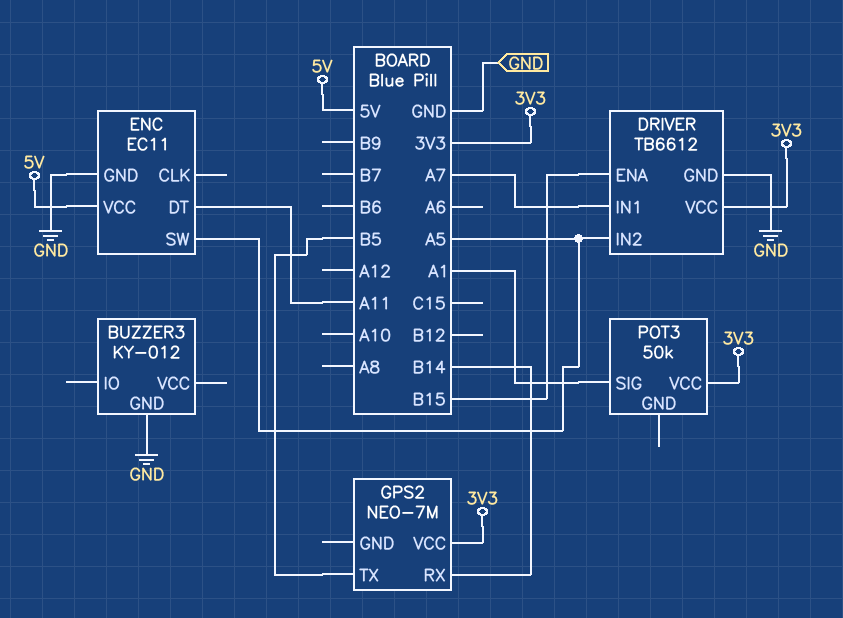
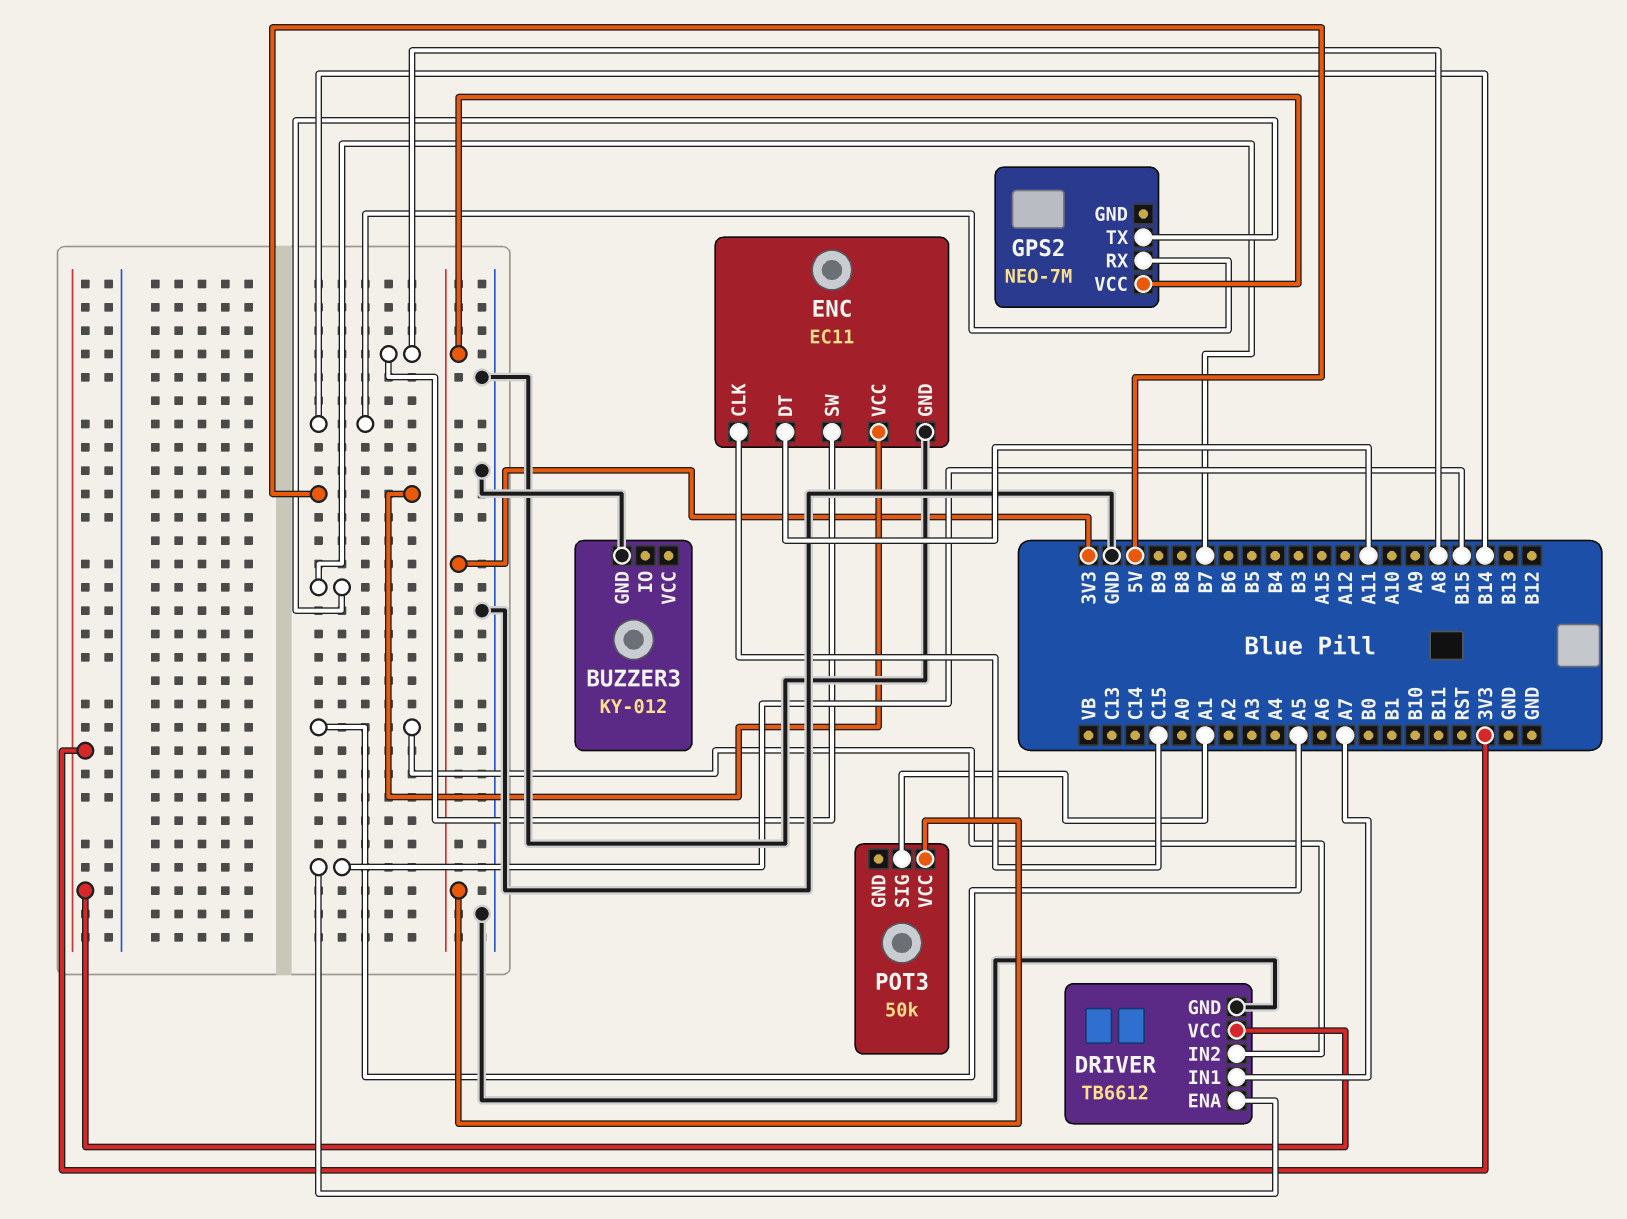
ENC pin CLK: none -> C15
ENC pin SW: A5 -> A8
GPS2 pin TX: B5 -> B7

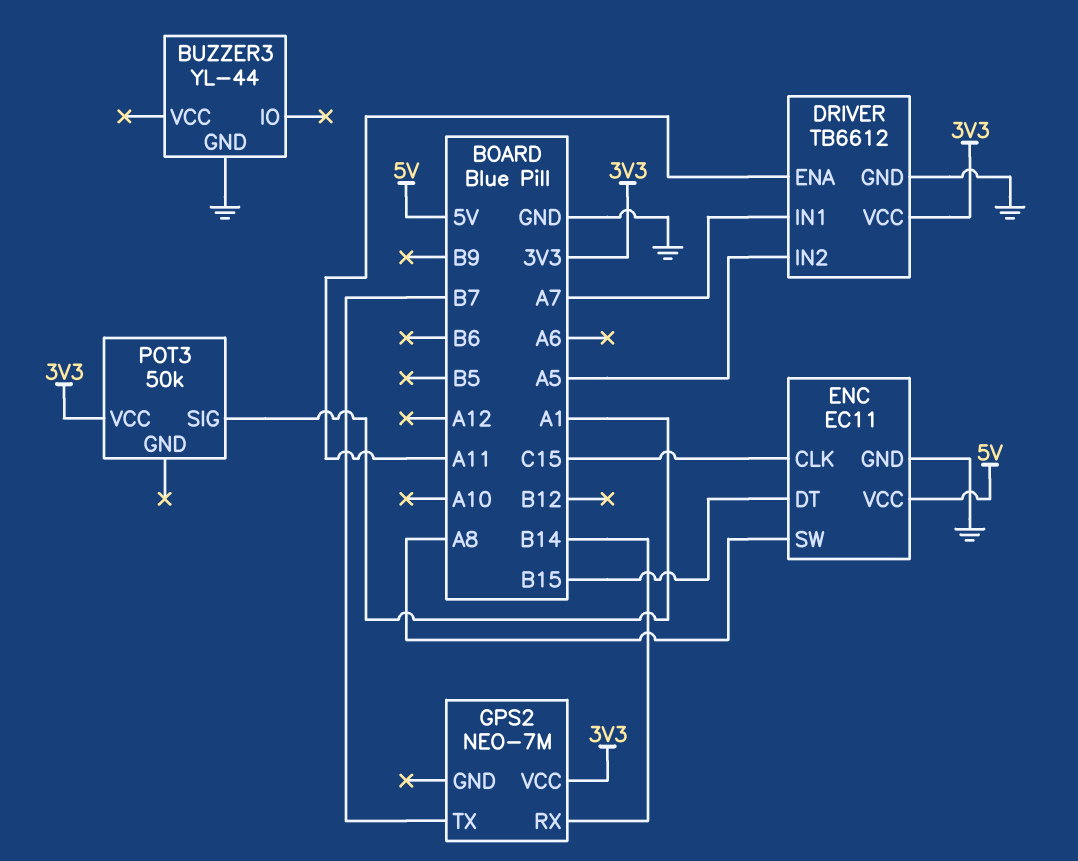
BUZZER3: KY-012 -> YL-44
DRIVER pin ENA: B15 -> A11
ENC pin DT: A11 -> B15

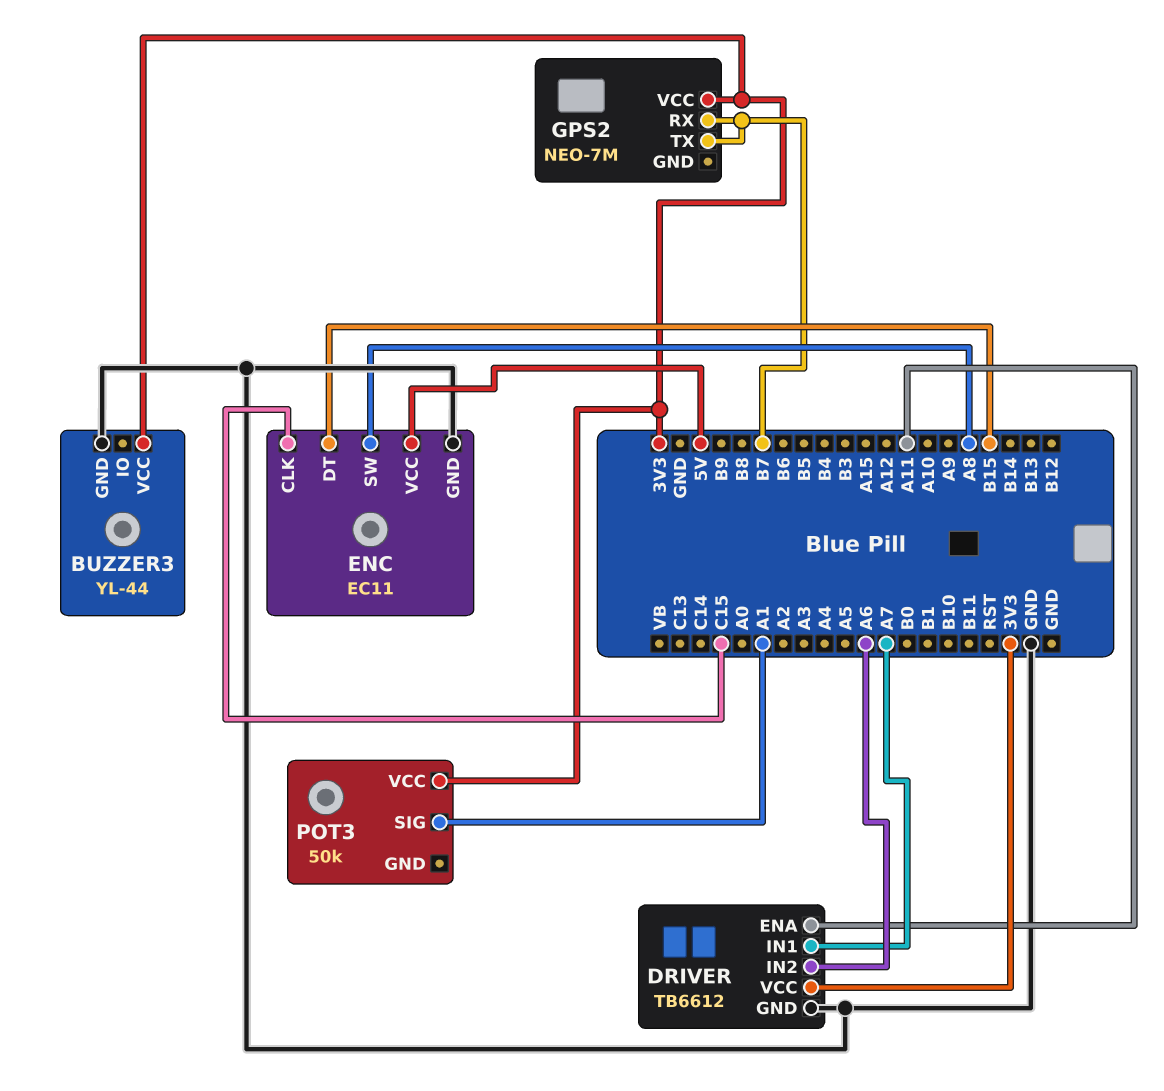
BUZZER3 pin VCC: none -> 3V3
DRIVER pin IN2: A5 -> A6
GPS2 pin RX: B14 -> B7

